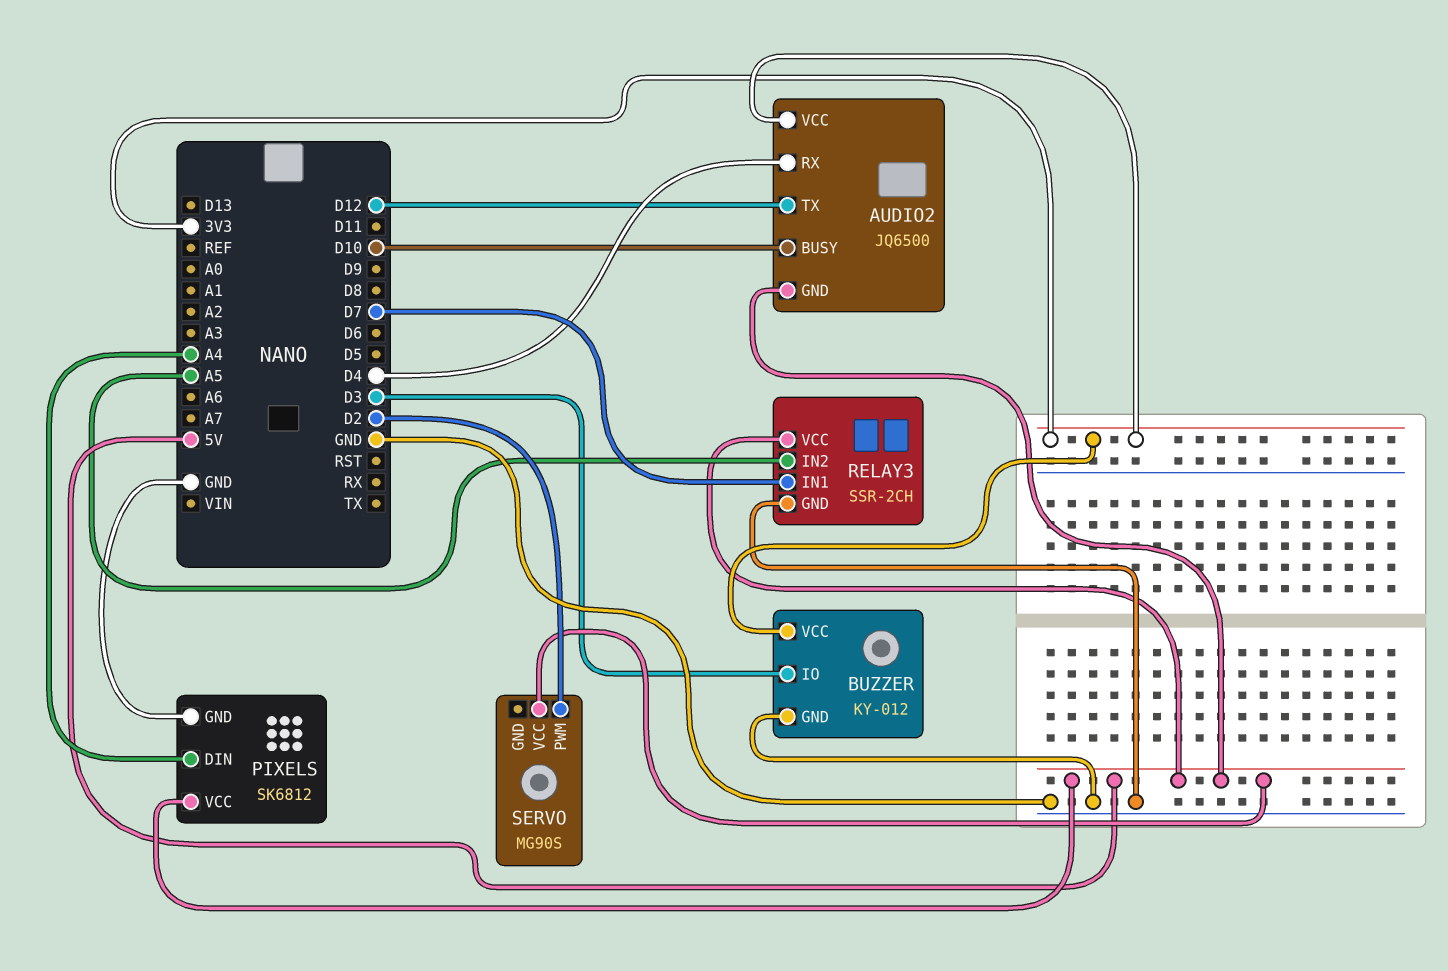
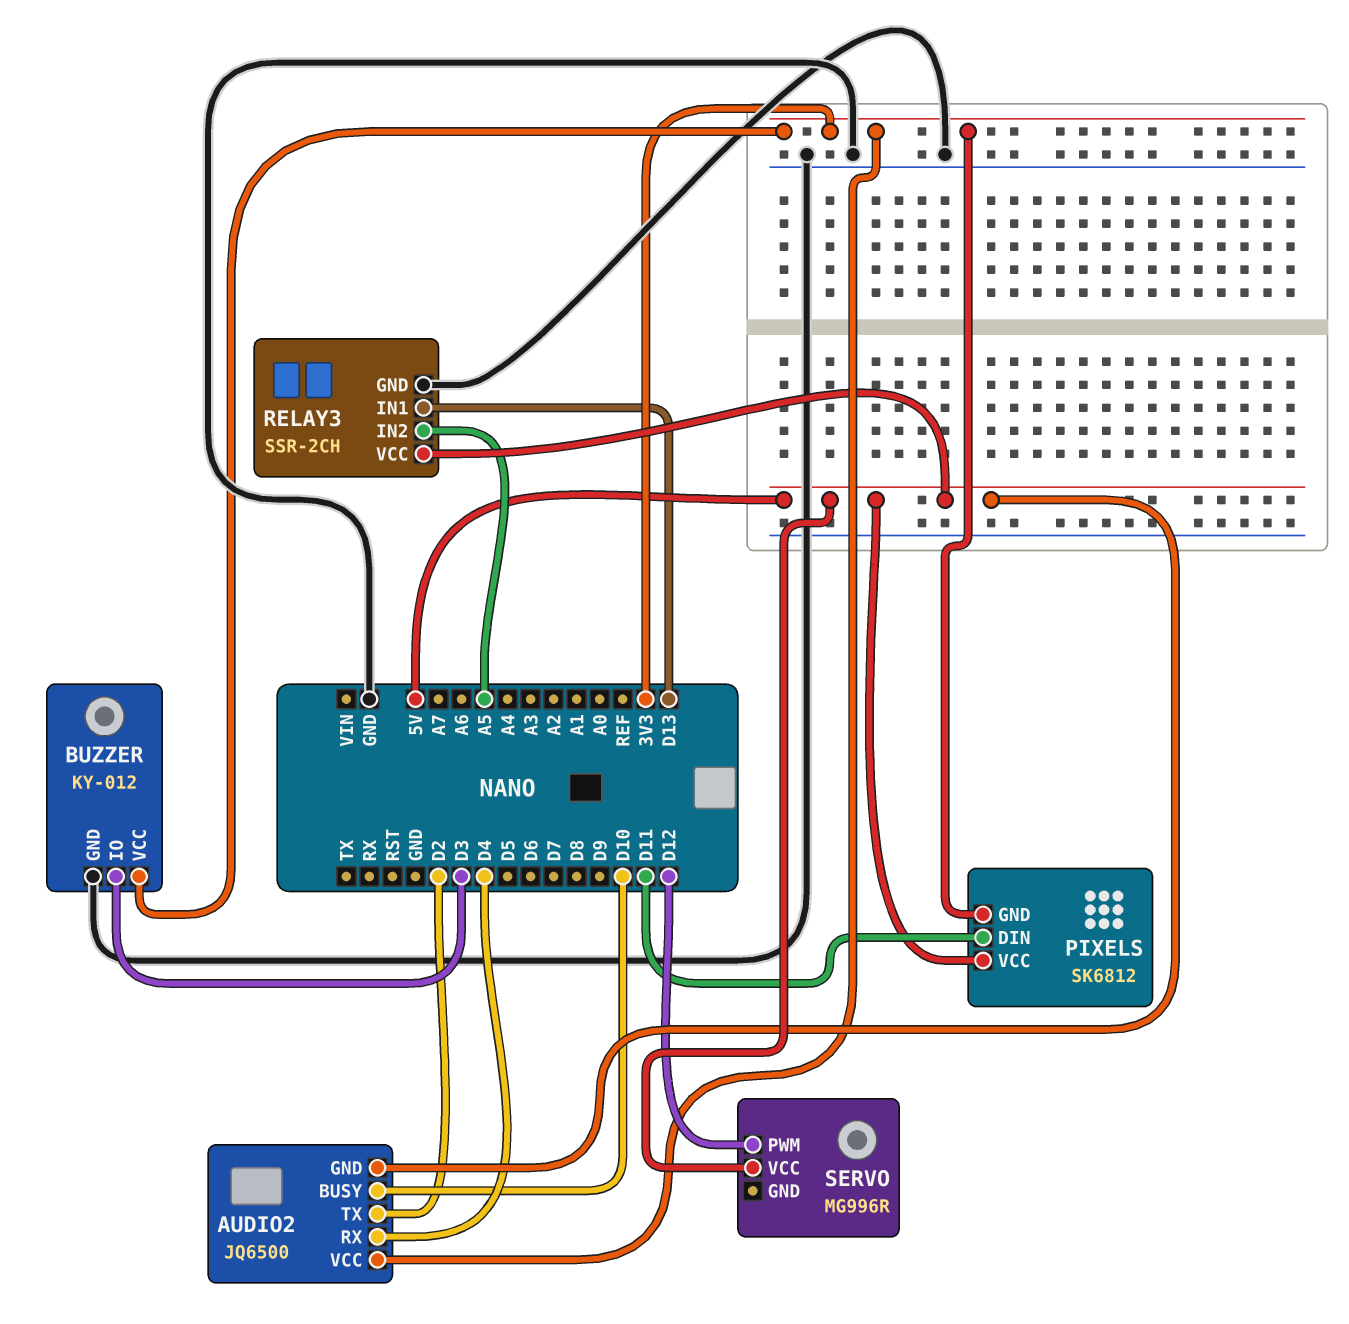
AUDIO2 pin TX: D12 -> D2
PIXELS pin DIN: A4 -> D11
PIXELS pin GND: GND -> 3V3
RELAY3 pin IN1: D7 -> D13
SERVO: MG90S -> MG996R
SERVO pin PWM: D2 -> D12

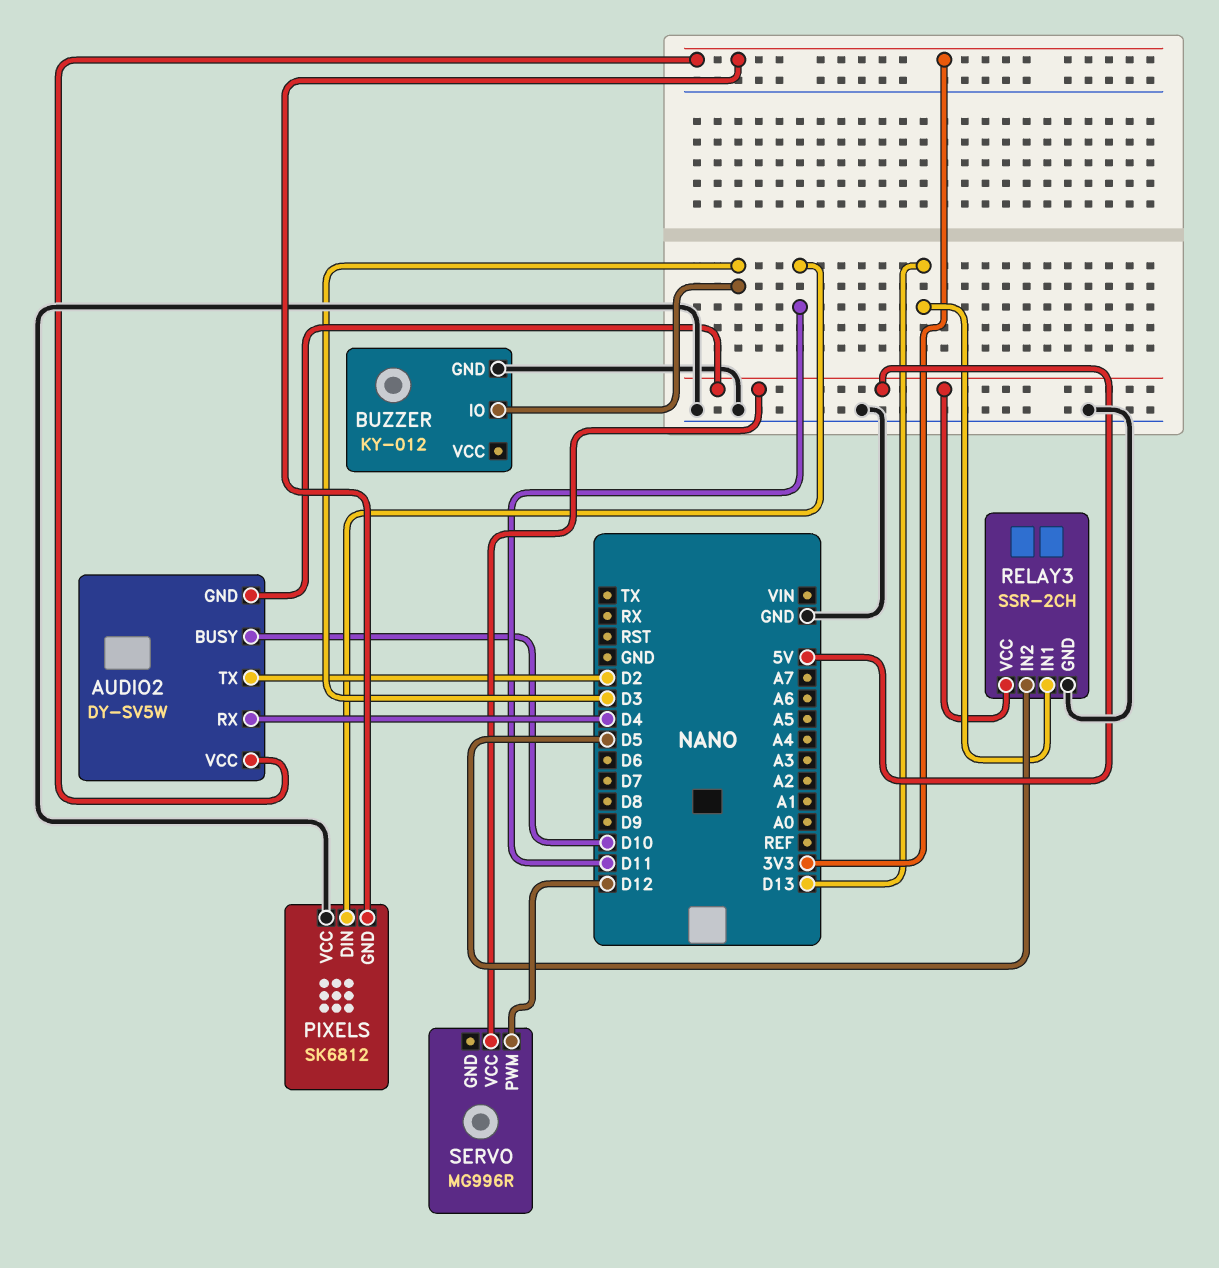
AUDIO2: JQ6500 -> DY-SV5W
BUZZER pin VCC: 3V3 -> none
PIXELS pin VCC: 5V -> GND
RELAY3 pin IN2: A5 -> D5

